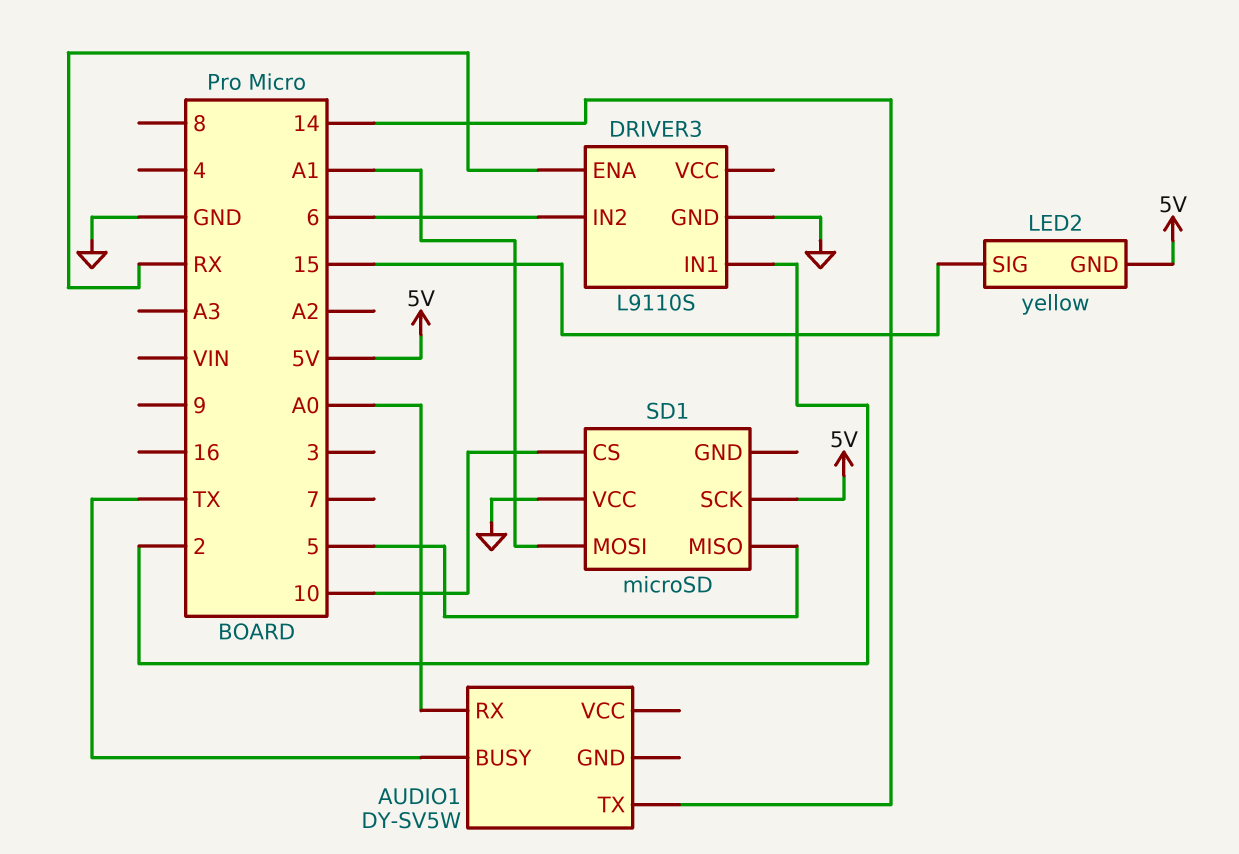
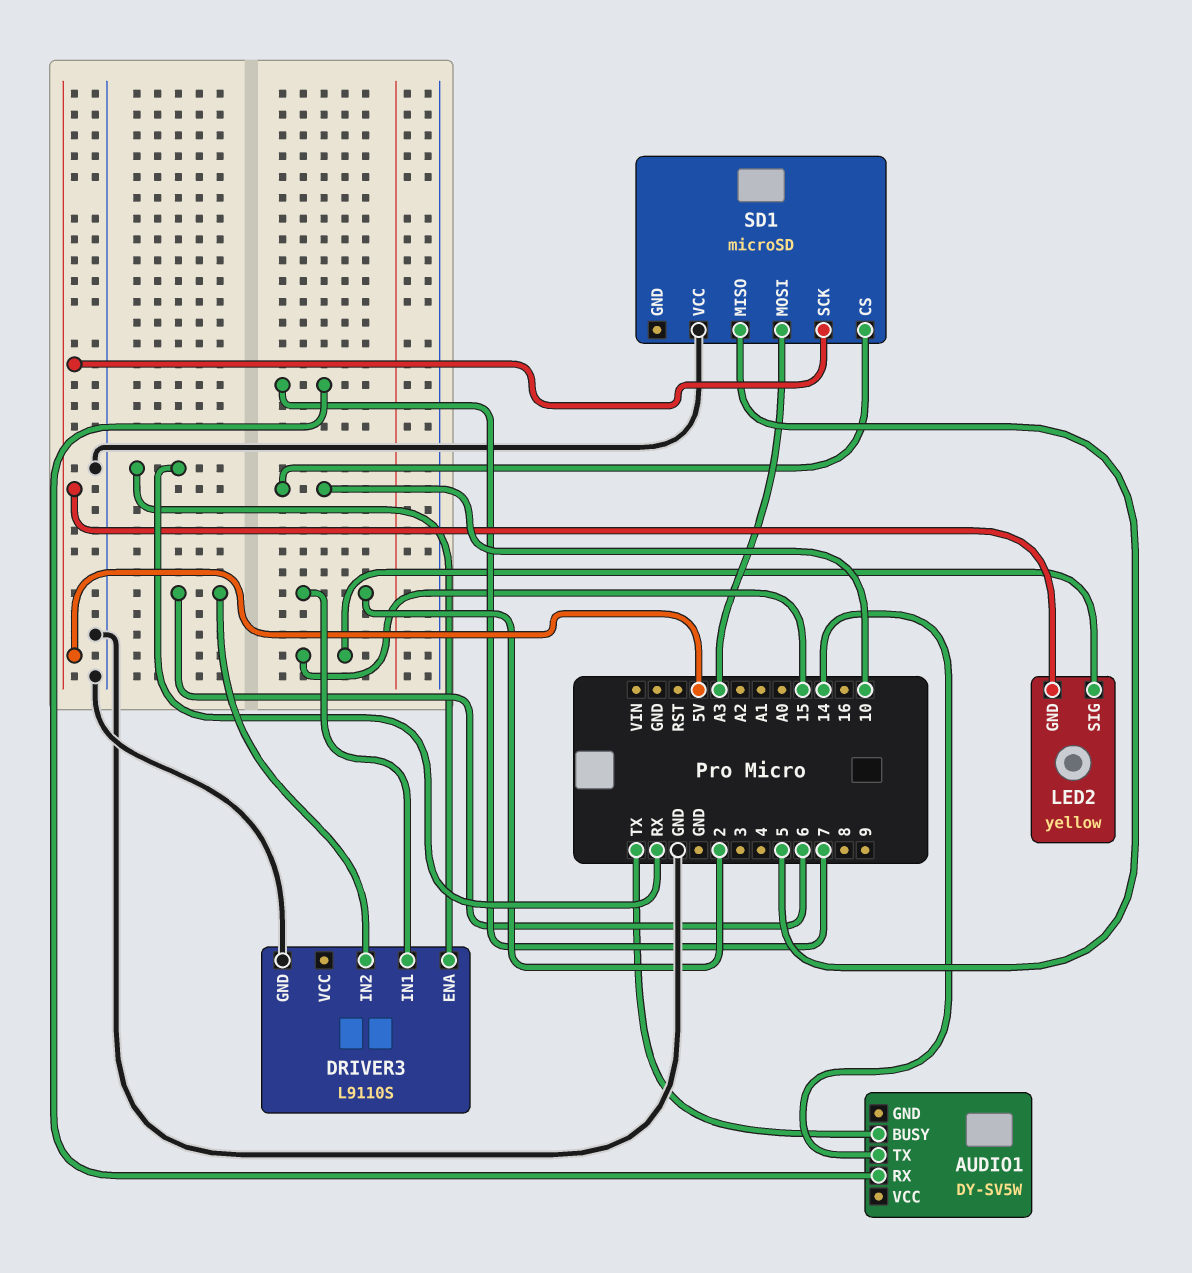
AUDIO1 pin RX: A0 -> 7
SD1 pin MOSI: A1 -> A3

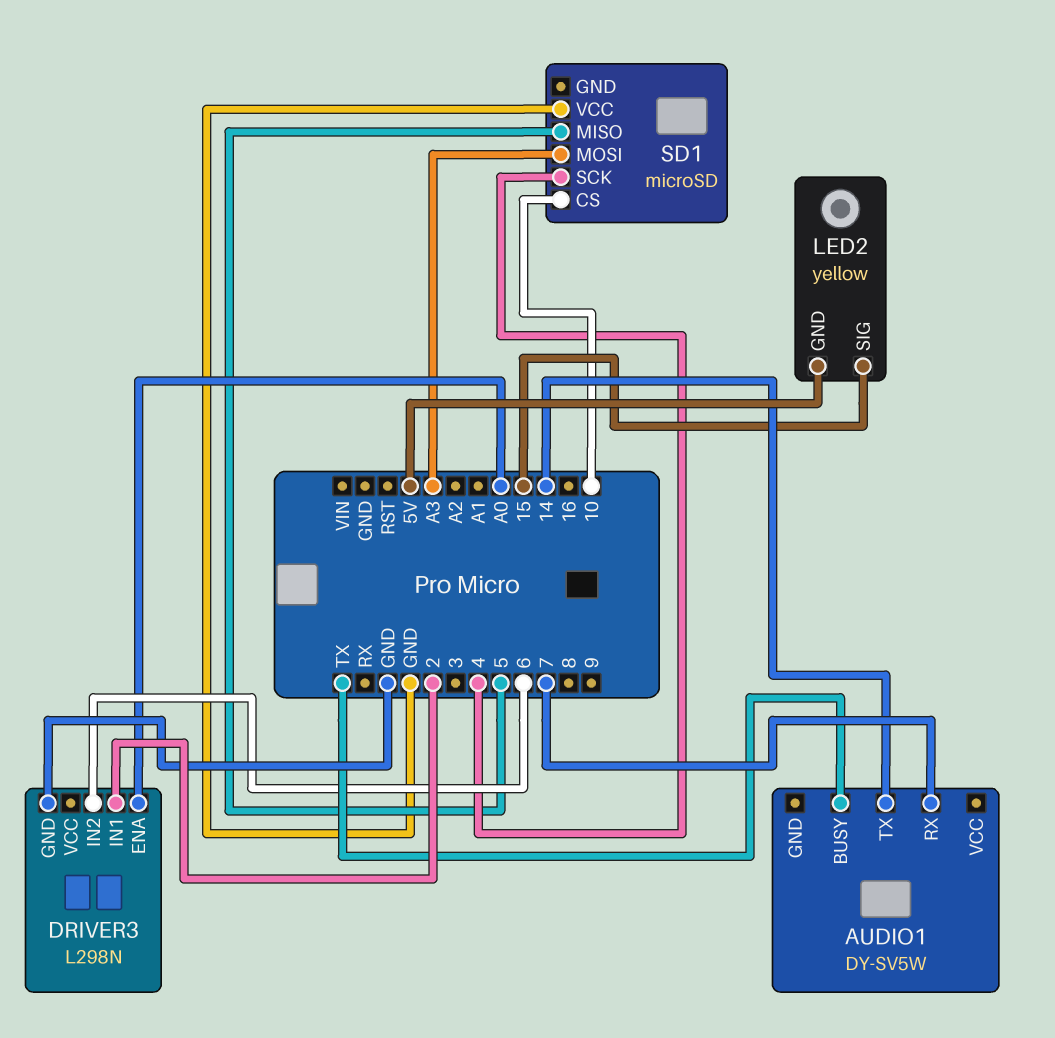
DRIVER3: L9110S -> L298N
DRIVER3 pin ENA: RX -> A0
SD1 pin SCK: 5V -> 4

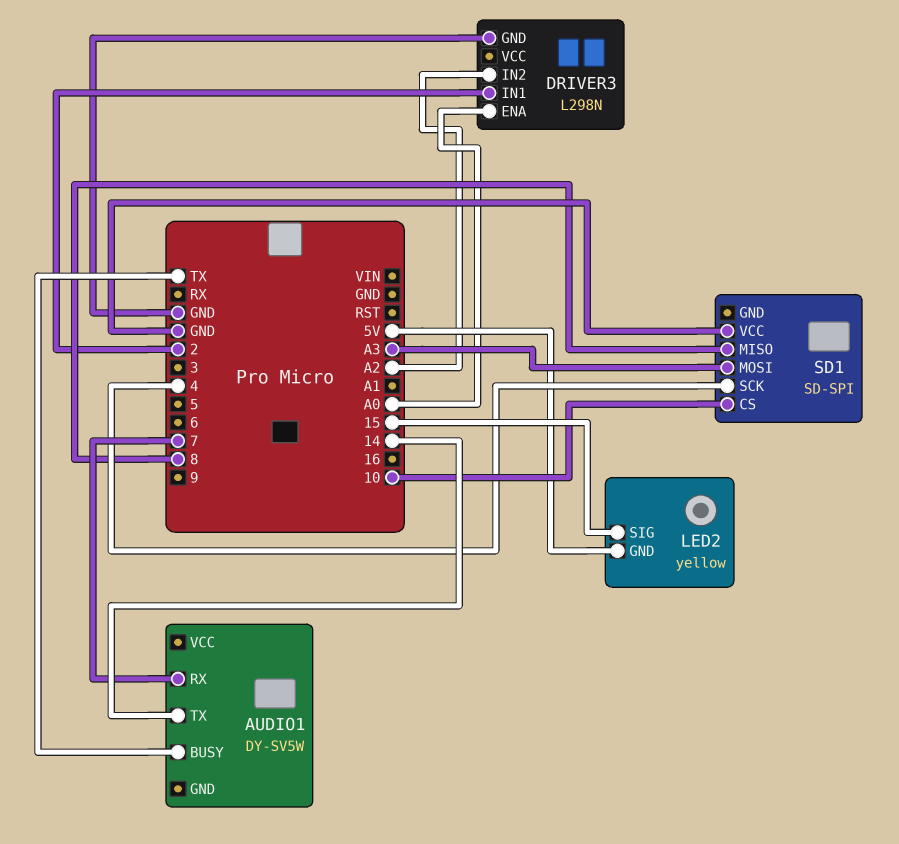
DRIVER3 pin IN2: 6 -> A2
SD1: microSD -> SD-SPI
SD1 pin MISO: 5 -> 8

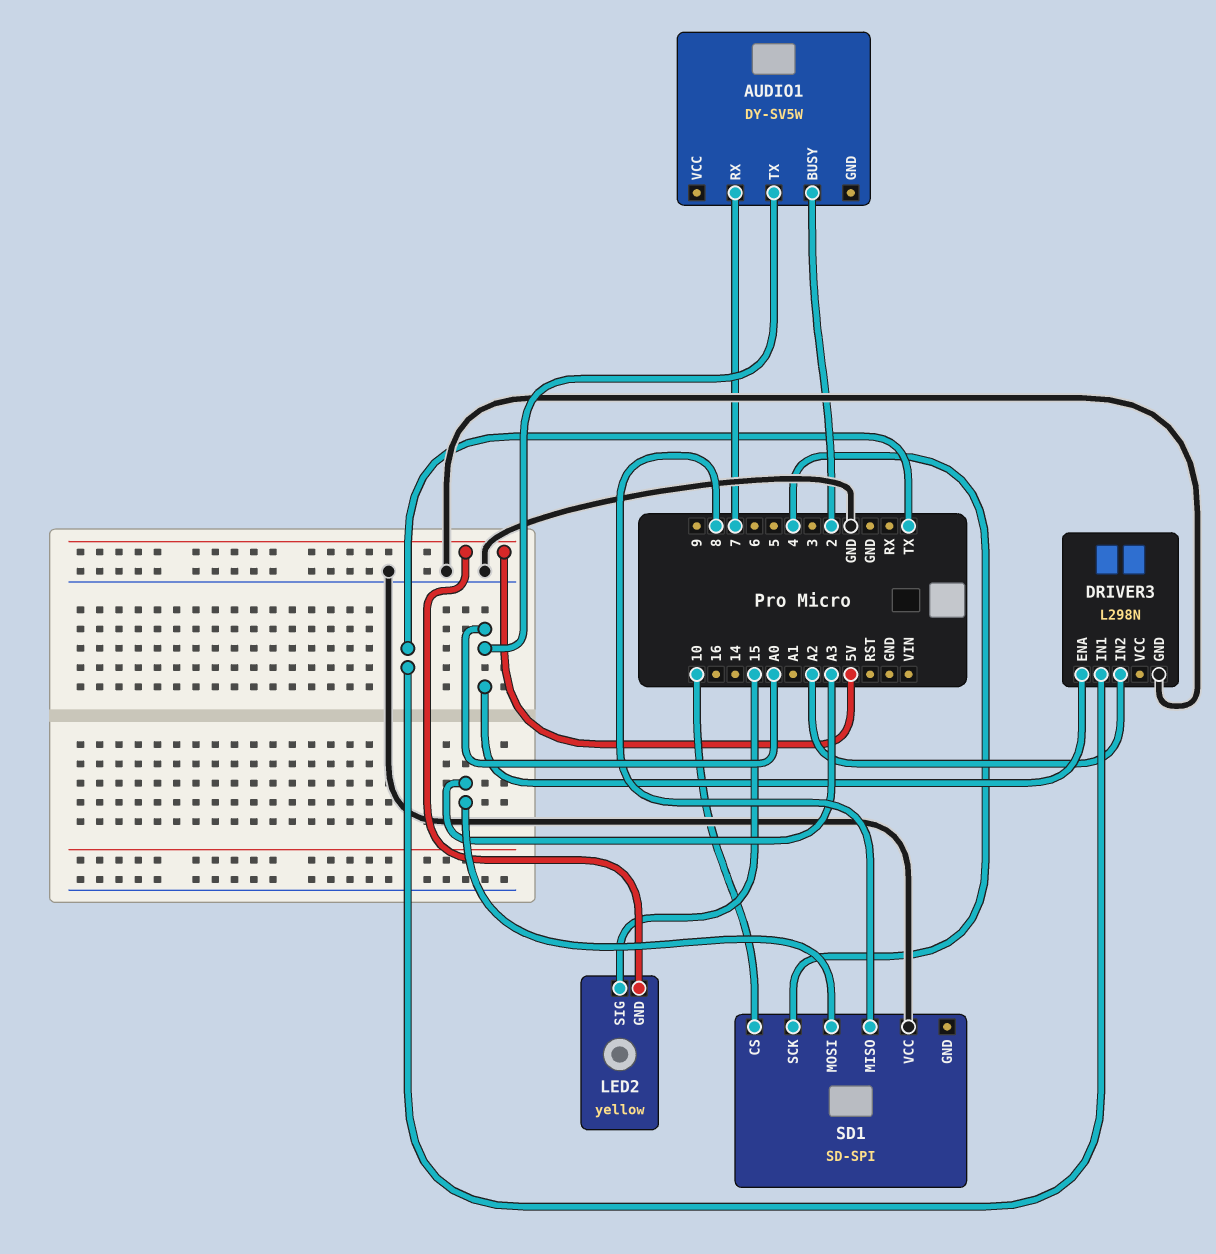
AUDIO1 pin BUSY: TX -> 2
AUDIO1 pin TX: 14 -> A0
DRIVER3 pin IN1: 2 -> TX

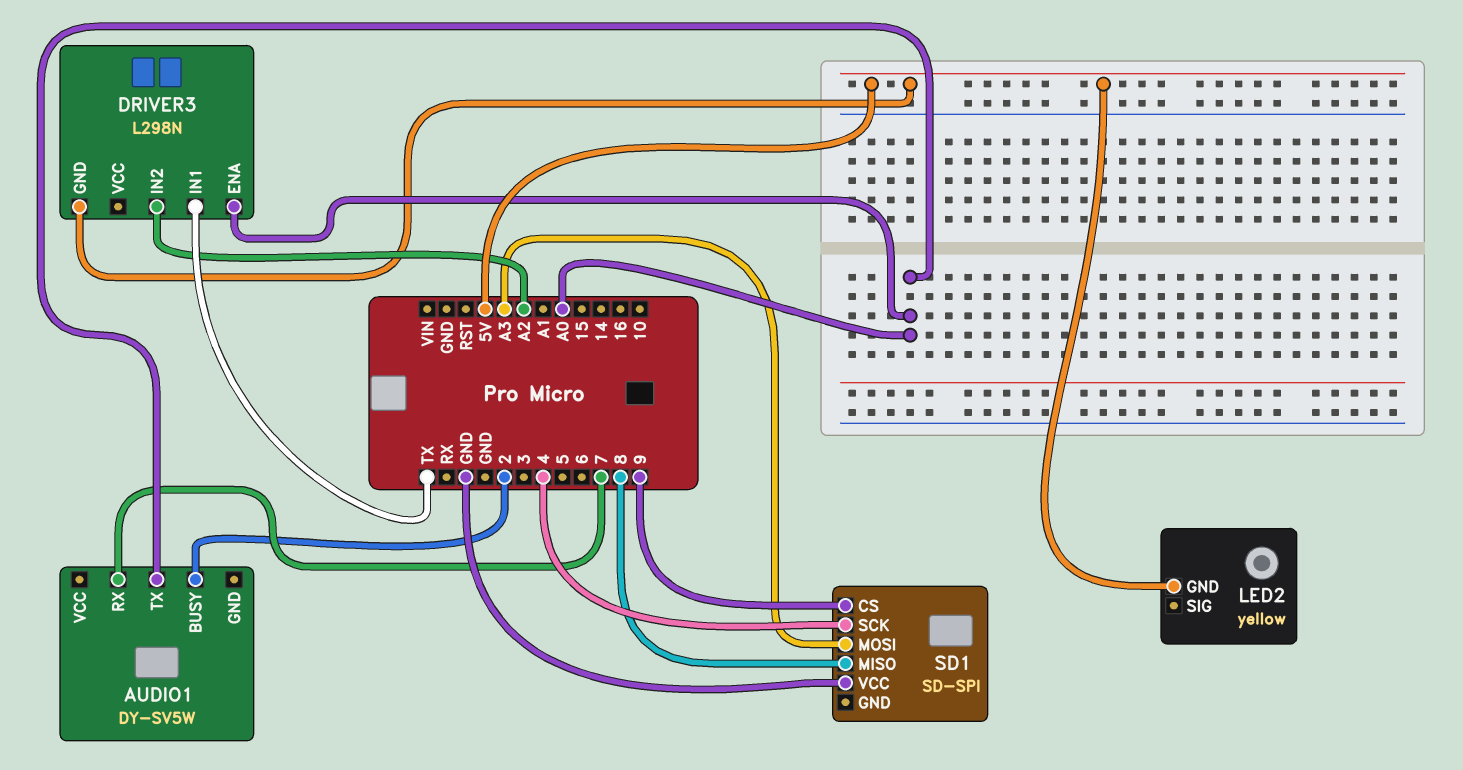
DRIVER3 pin GND: GND -> 5V
LED2 pin SIG: 15 -> none
SD1 pin CS: 10 -> 9

